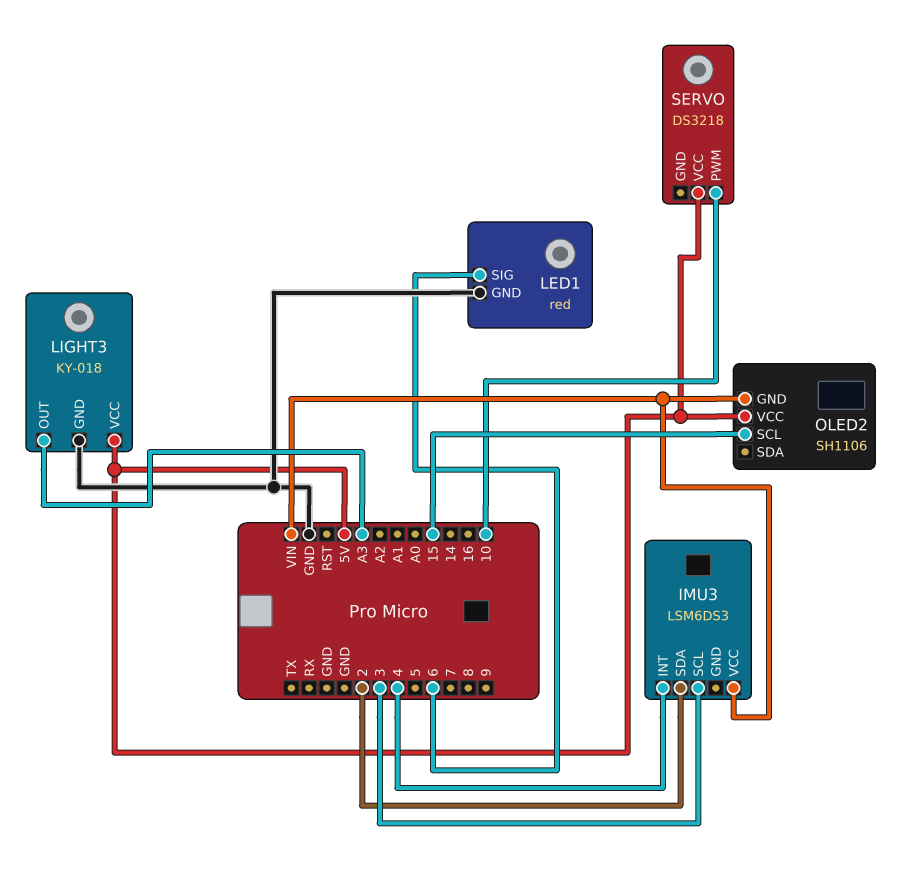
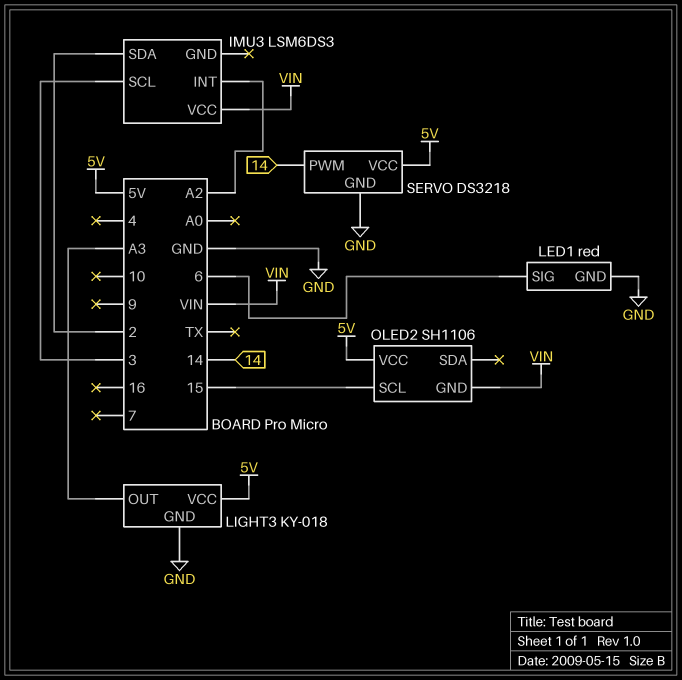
IMU3 pin INT: 4 -> A2
SERVO pin GND: none -> GND
SERVO pin PWM: 10 -> 14

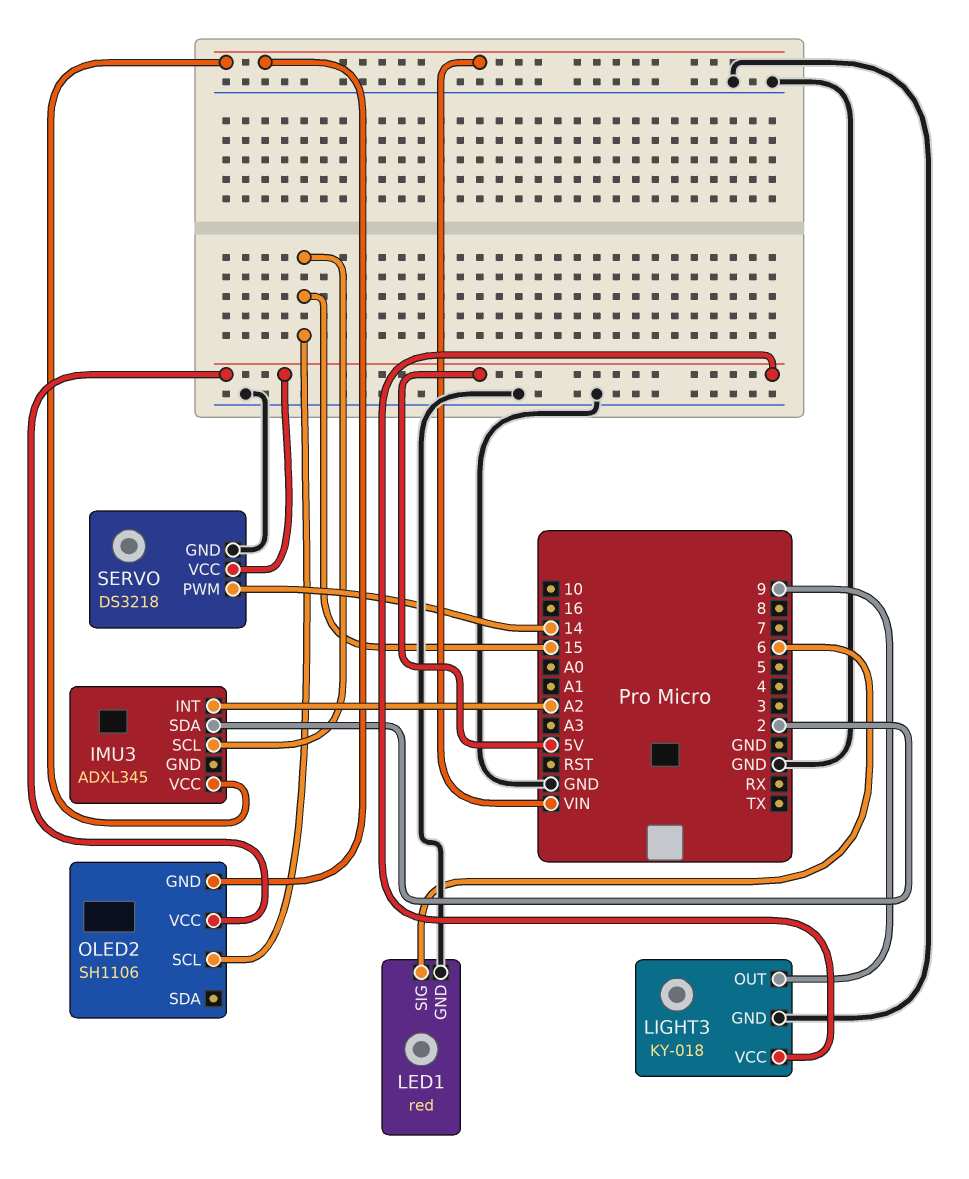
IMU3: LSM6DS3 -> ADXL345
IMU3 pin SCL: 3 -> 15
LIGHT3 pin OUT: A3 -> 9

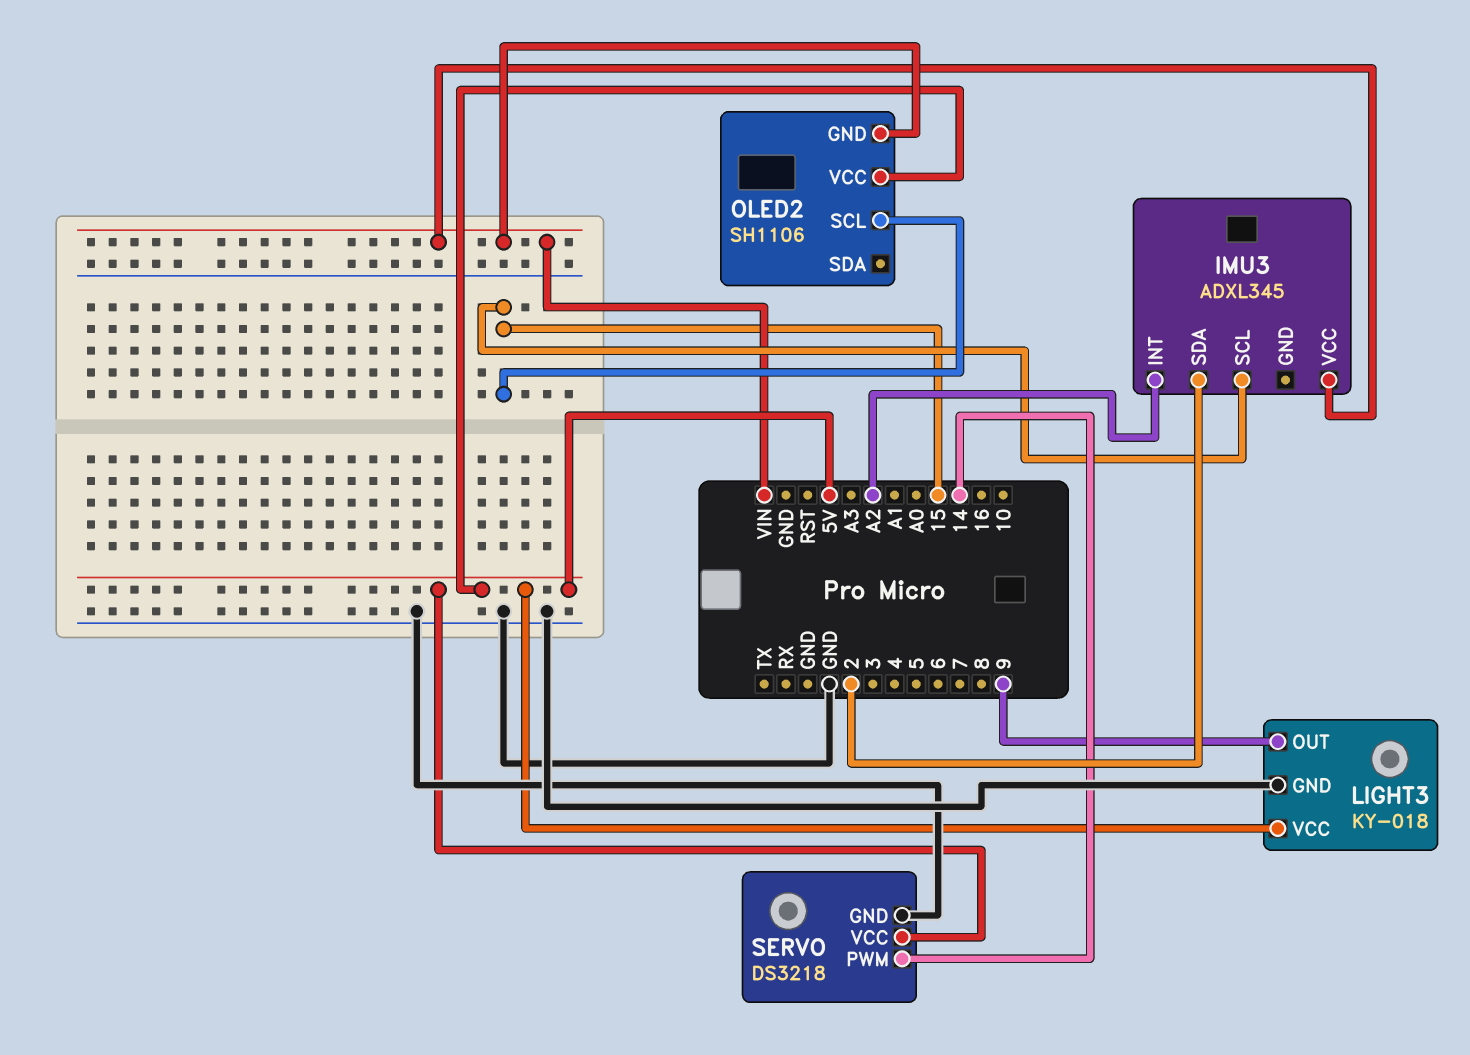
LED1: red -> none
LED1 pin GND: GND -> none
LED1 pin SIG: 6 -> none

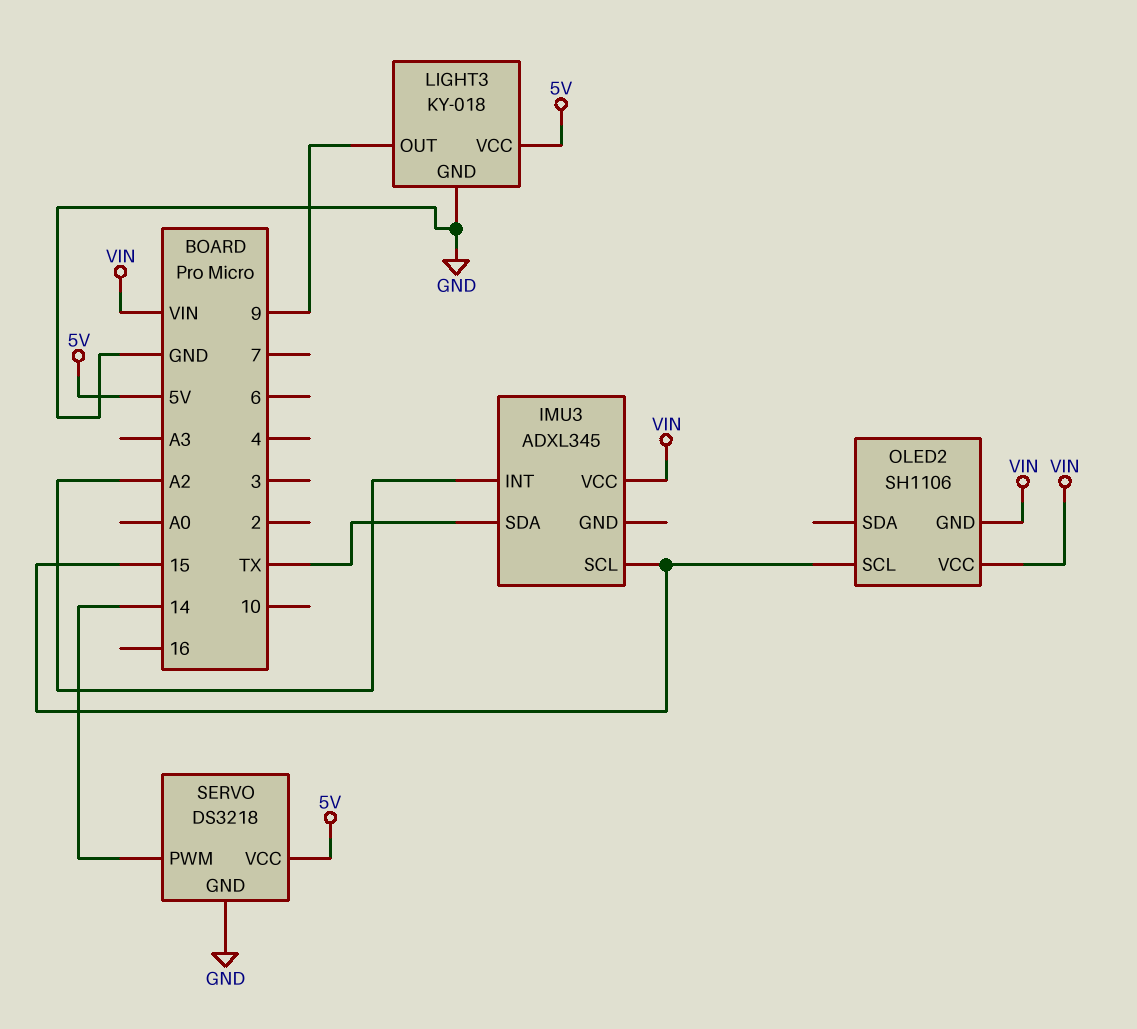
IMU3 pin SDA: 2 -> TX
OLED2 pin VCC: 5V -> VIN

